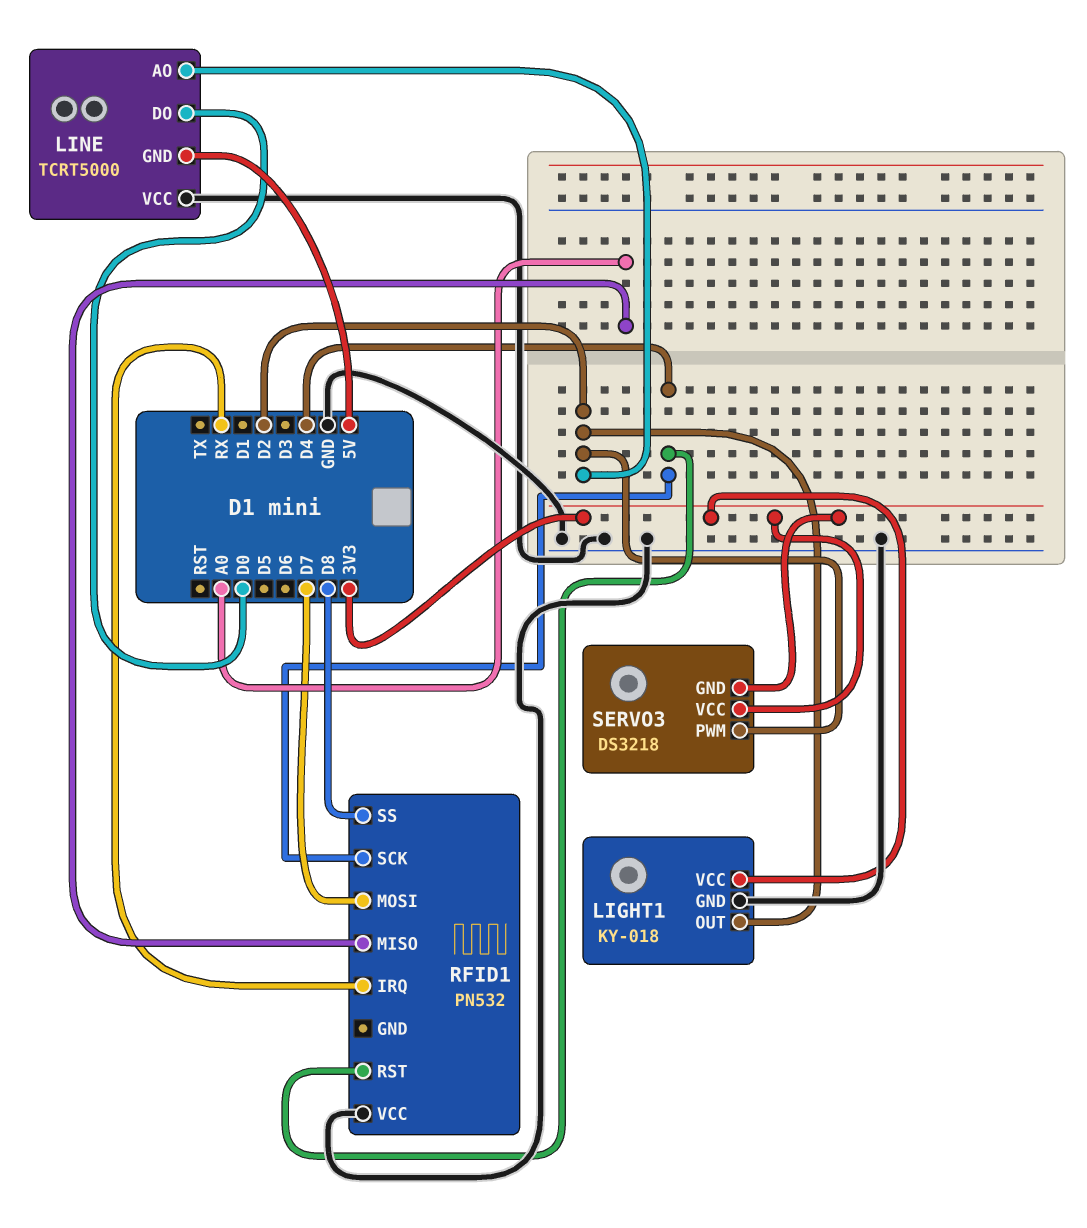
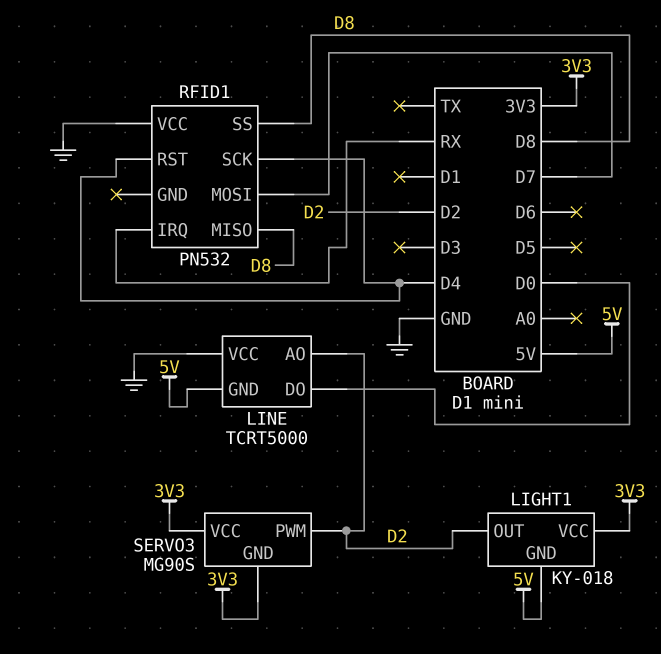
LIGHT1 pin GND: GND -> 5V
RFID1 pin MISO: A0 -> D8
SERVO3: DS3218 -> MG90S

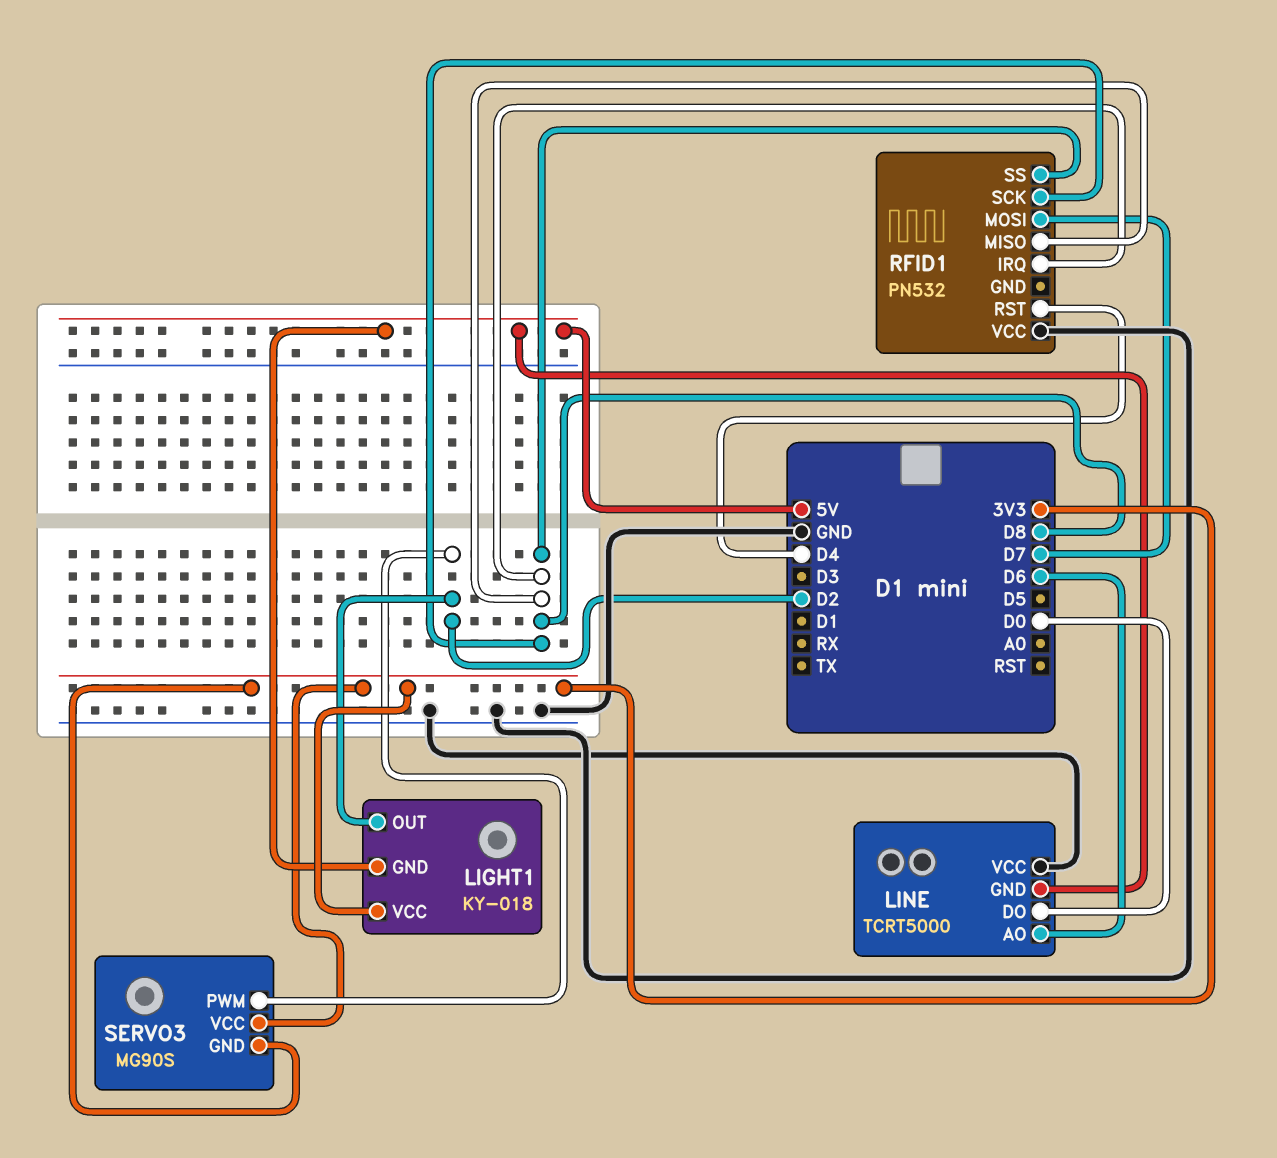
LINE pin AO: D2 -> D6
RFID1 pin IRQ: RX -> D8
RFID1 pin SCK: D4 -> D8

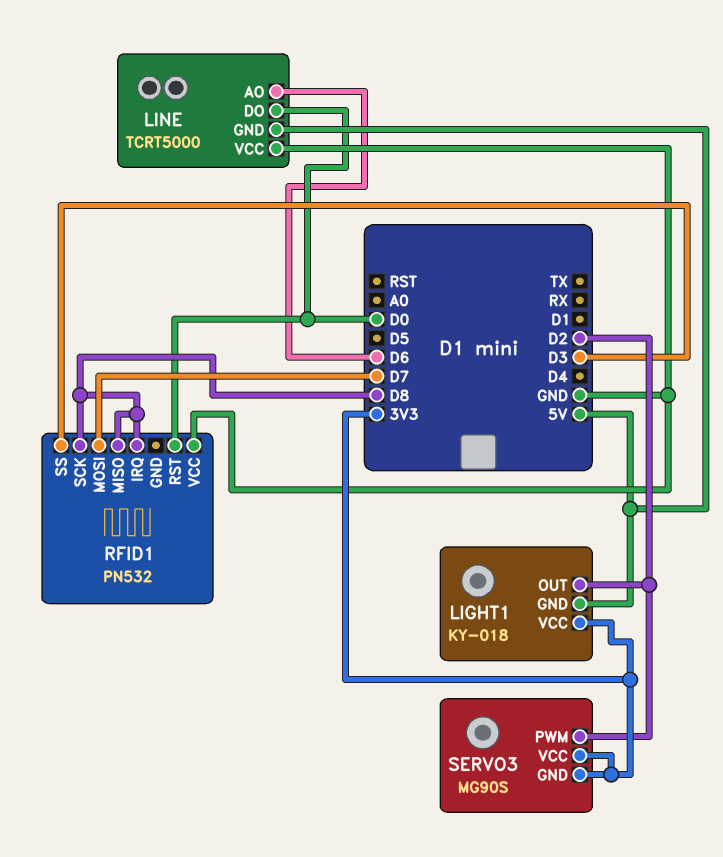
RFID1 pin RST: D4 -> D0
RFID1 pin SS: D8 -> D3

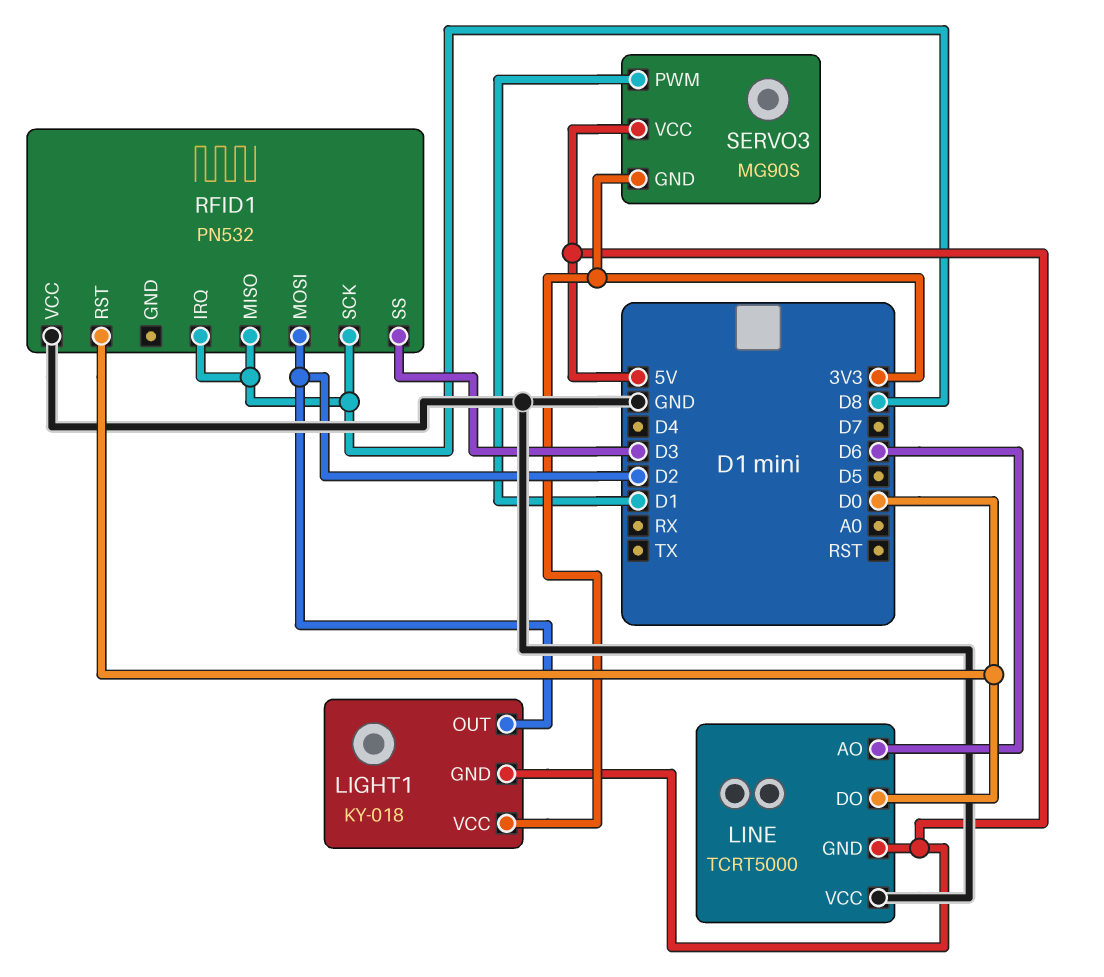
RFID1 pin MOSI: D7 -> D2
SERVO3 pin PWM: D2 -> D1
SERVO3 pin VCC: 3V3 -> 5V

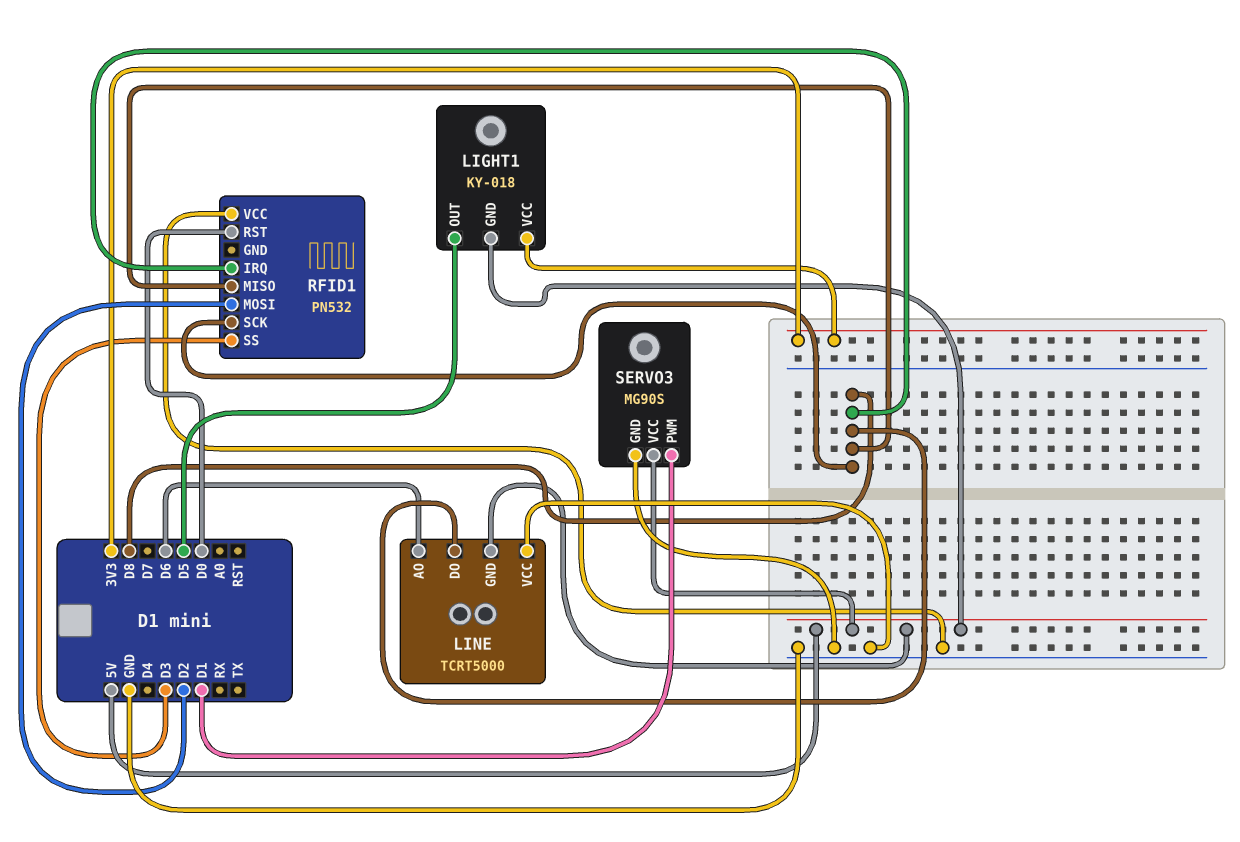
LIGHT1 pin OUT: D2 -> D5
LINE pin DO: D0 -> D8
SERVO3 pin GND: 3V3 -> GND

